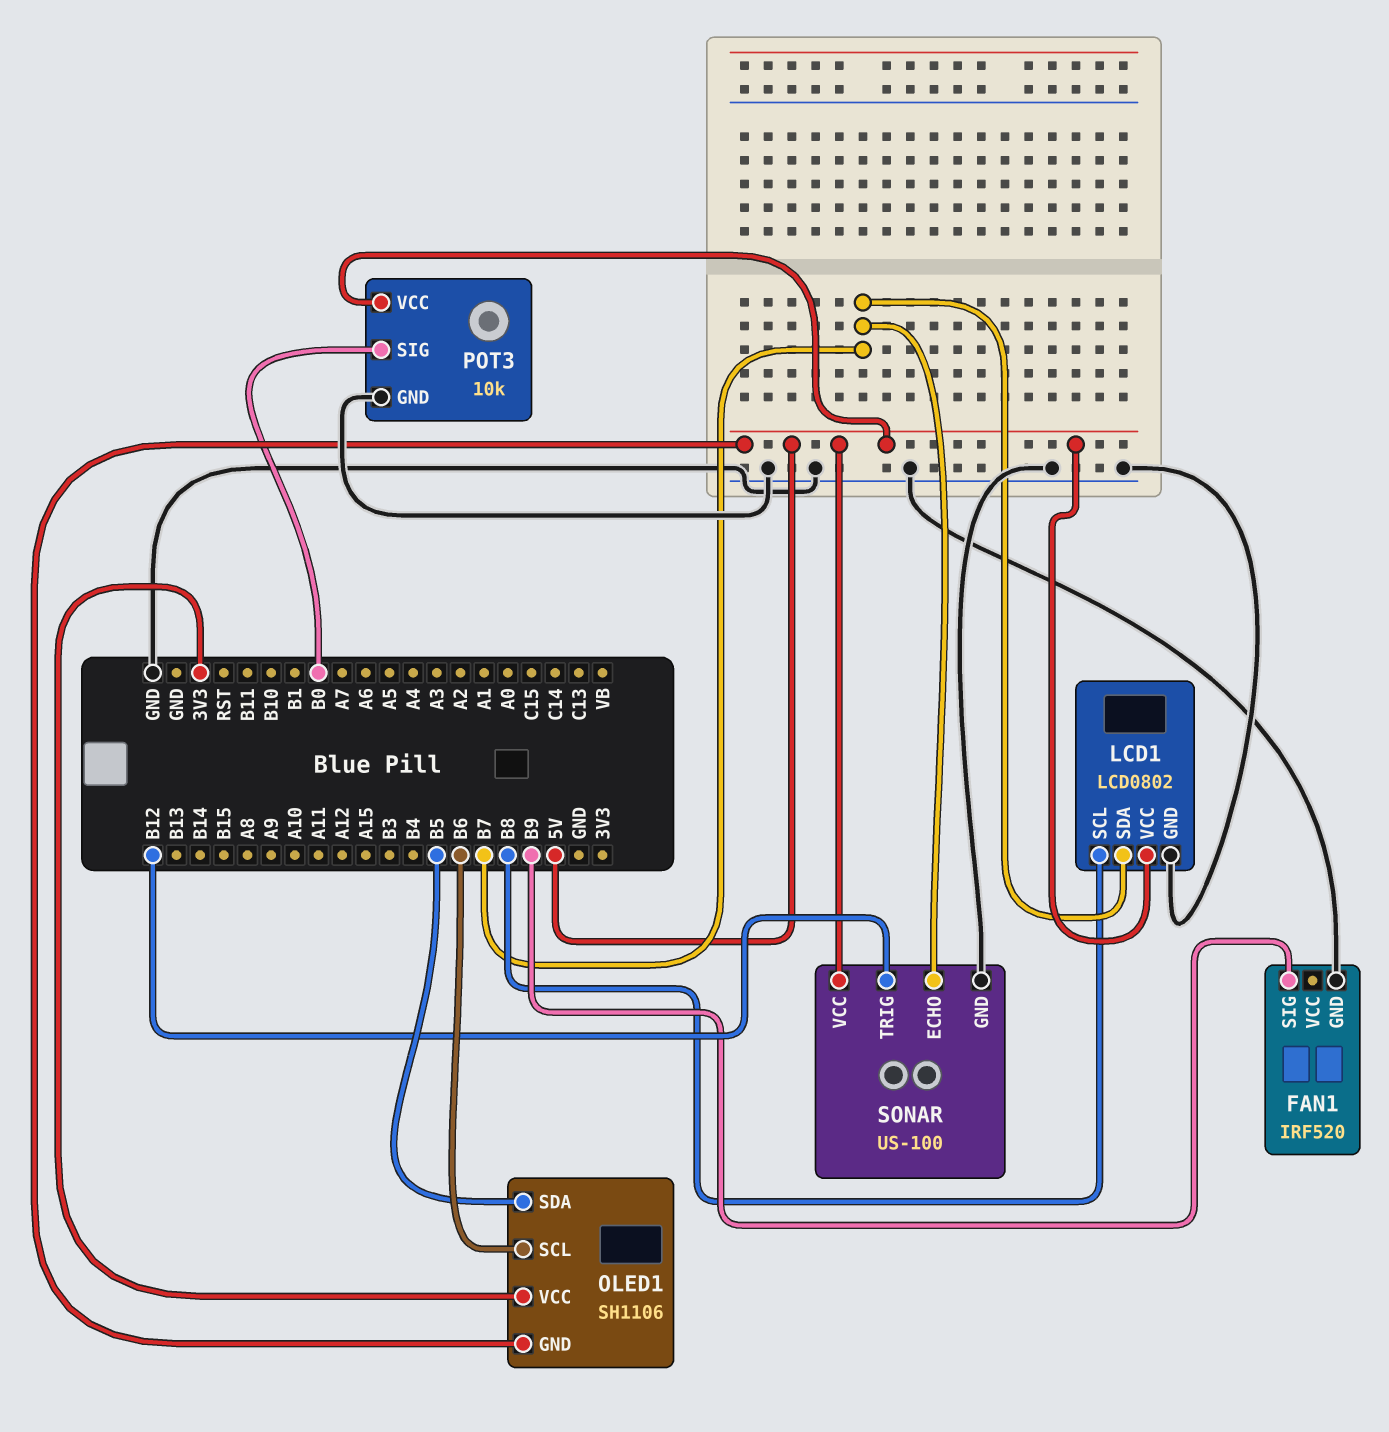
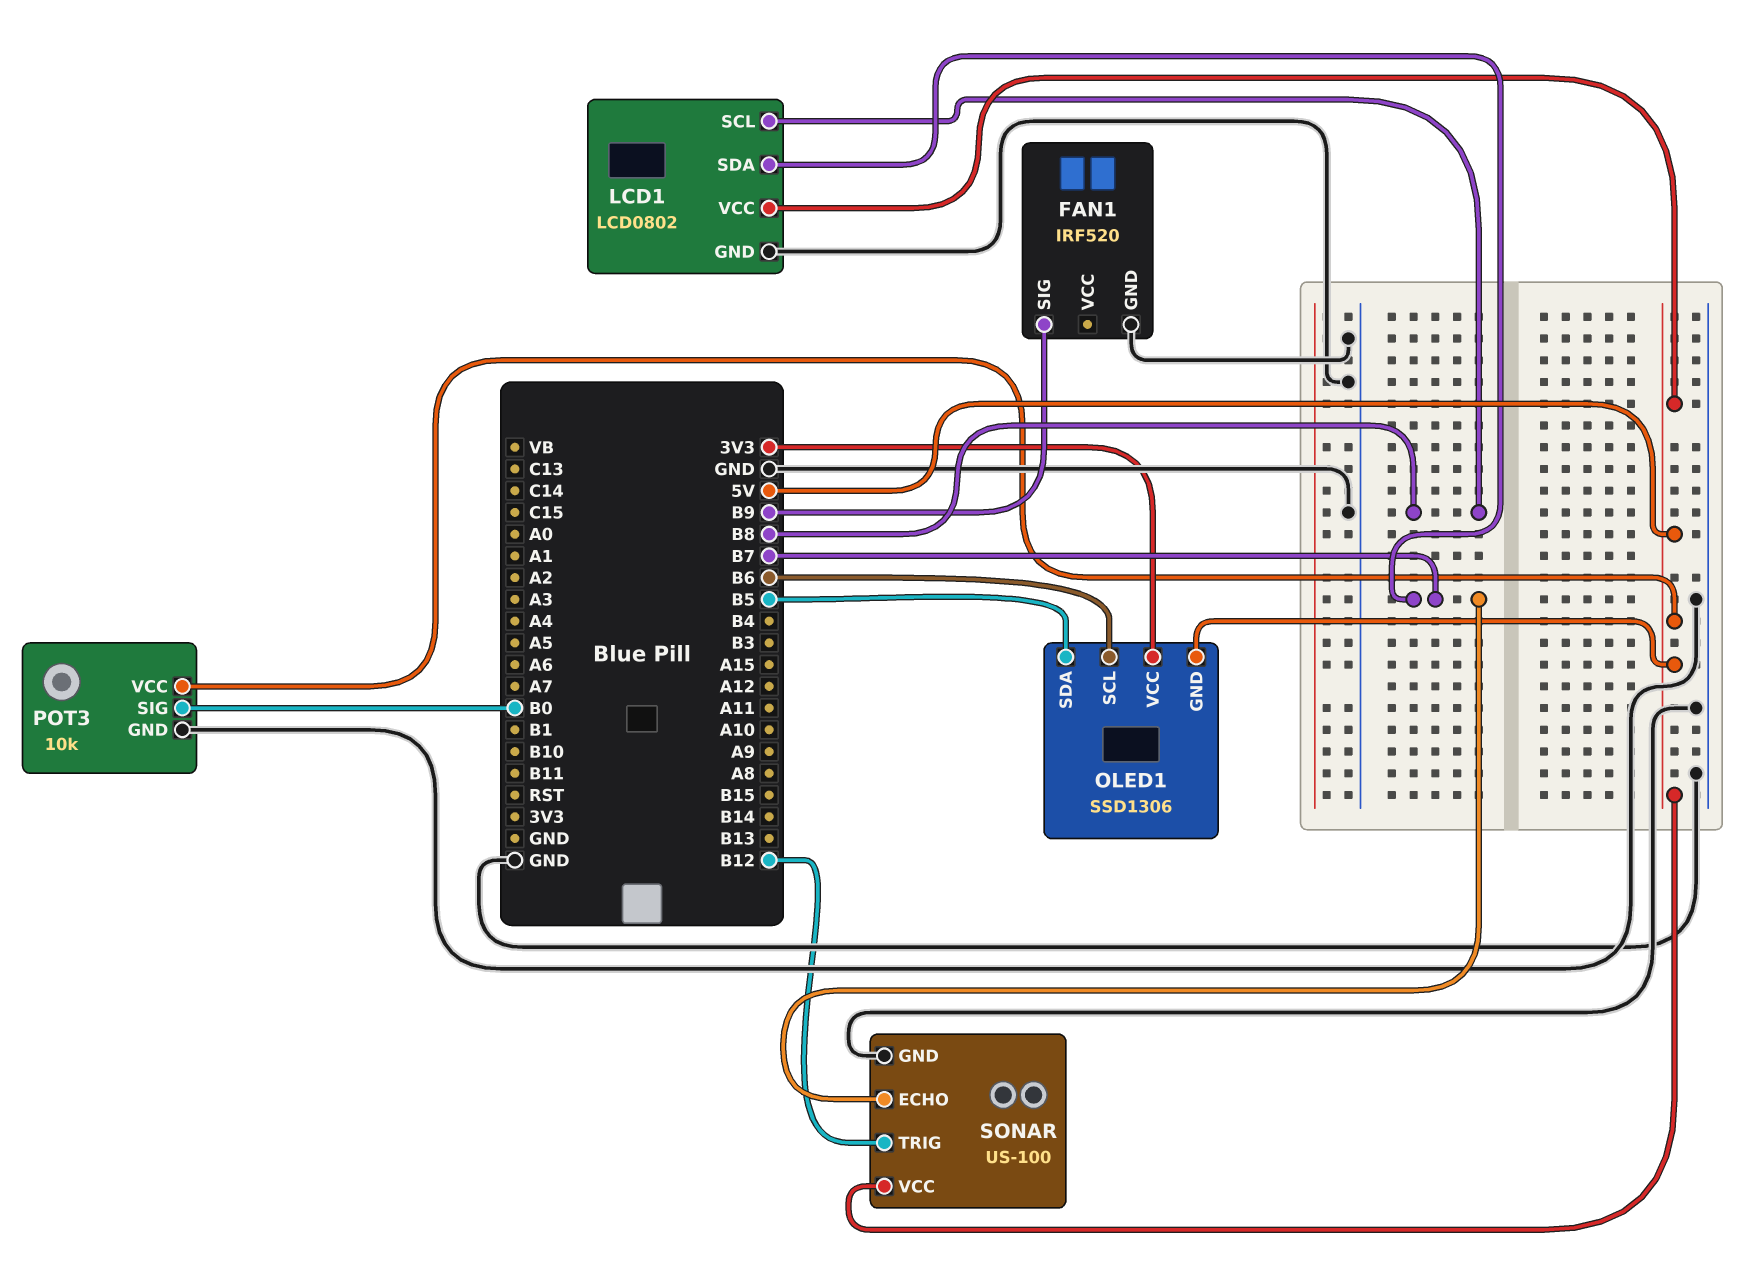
OLED1: SH1106 -> SSD1306

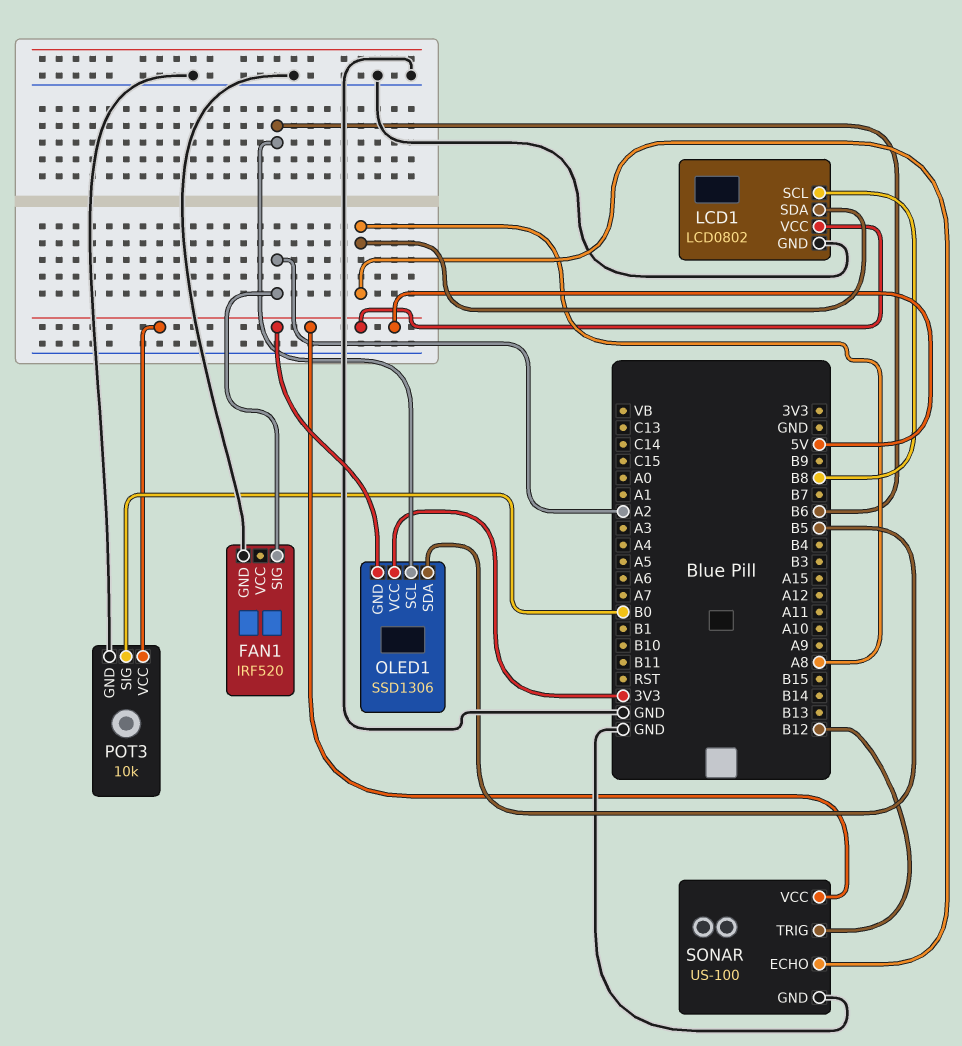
FAN1 pin SIG: B9 -> A2
LCD1 pin SDA: B7 -> A8
SONAR pin ECHO: B7 -> A8

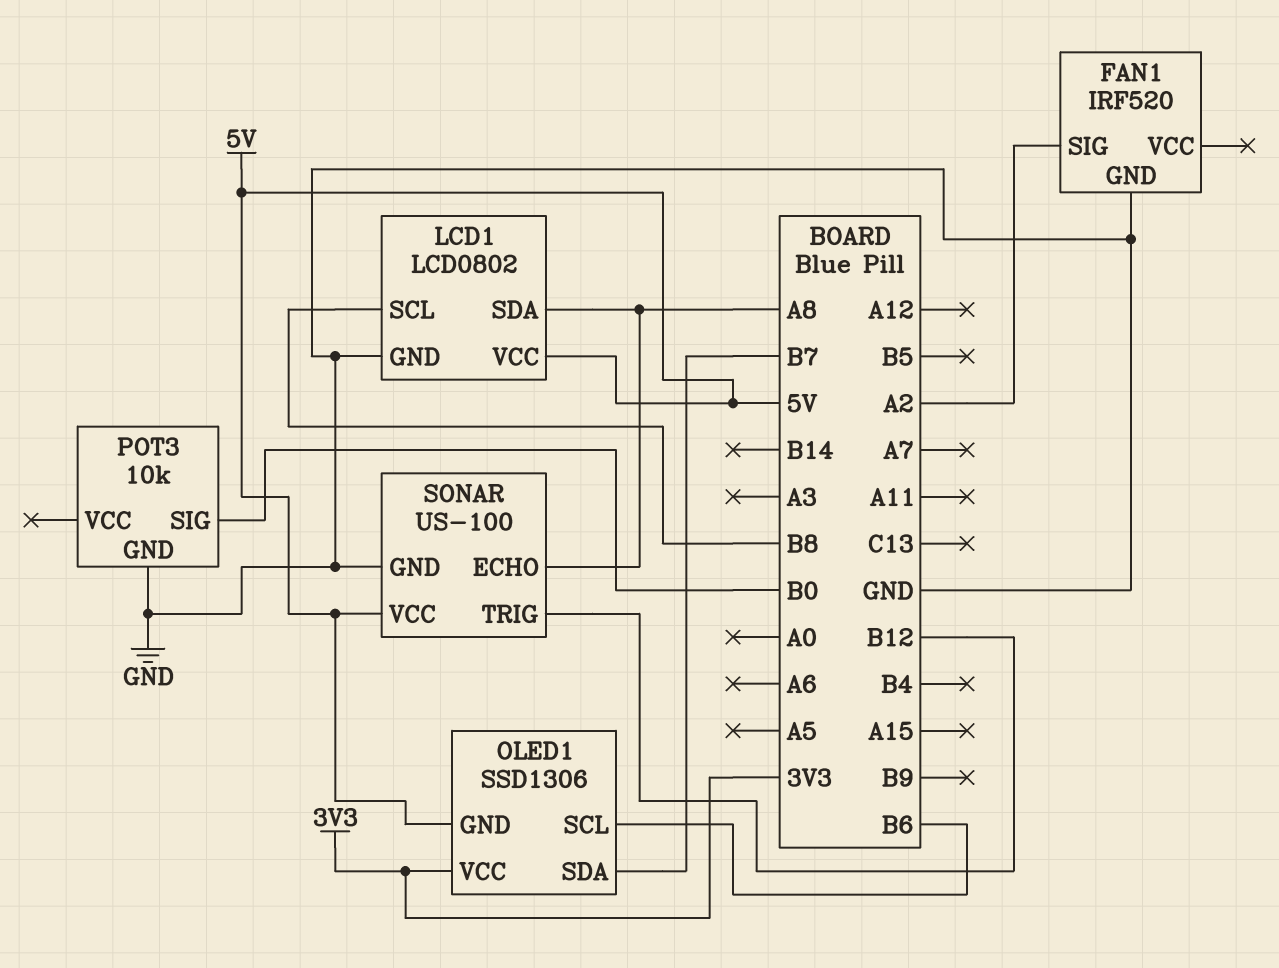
OLED1 pin SDA: B5 -> B7
POT3 pin VCC: 5V -> none

